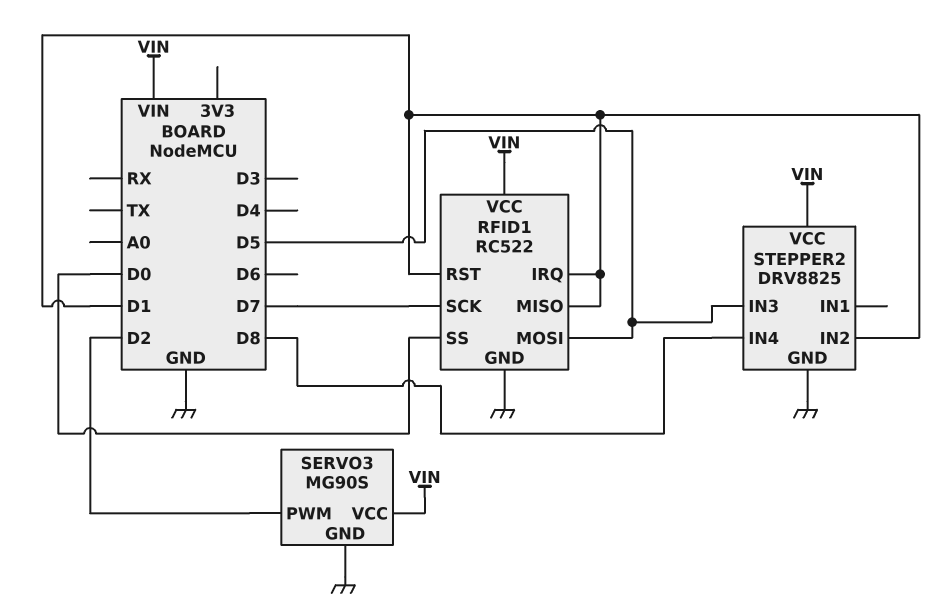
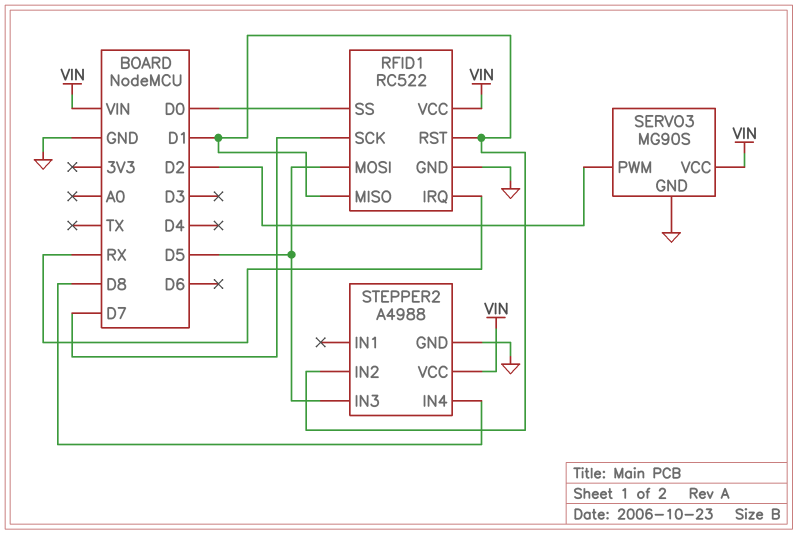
RFID1 pin IRQ: D1 -> RX
STEPPER2: DRV8825 -> A4988

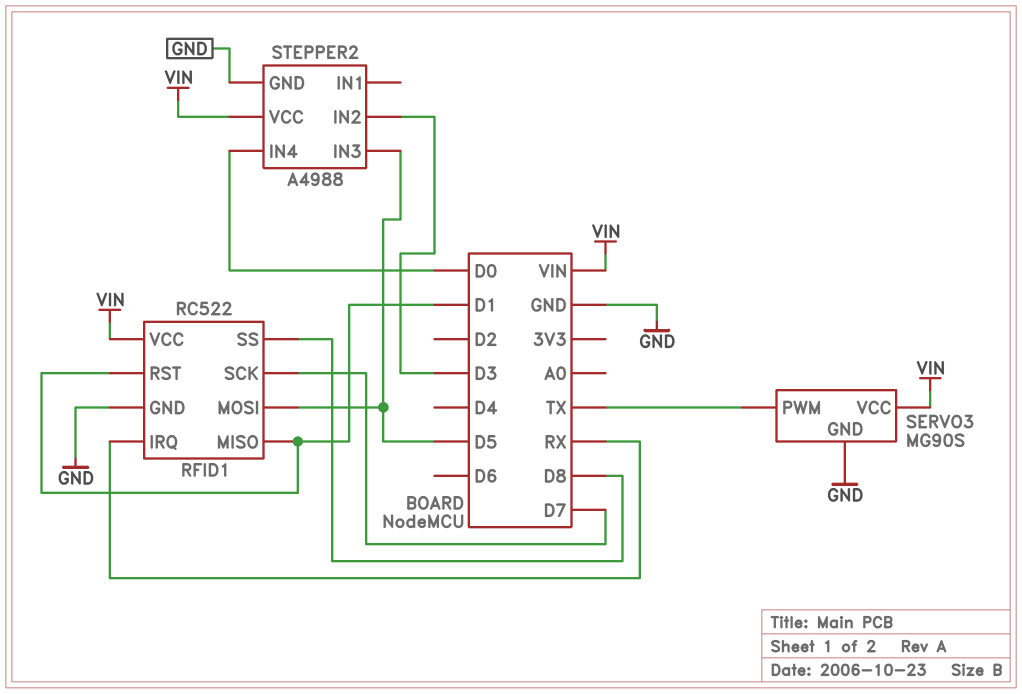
RFID1 pin SS: D0 -> D8
SERVO3 pin PWM: D2 -> TX
STEPPER2 pin IN2: D1 -> D3
STEPPER2 pin IN4: D8 -> D0

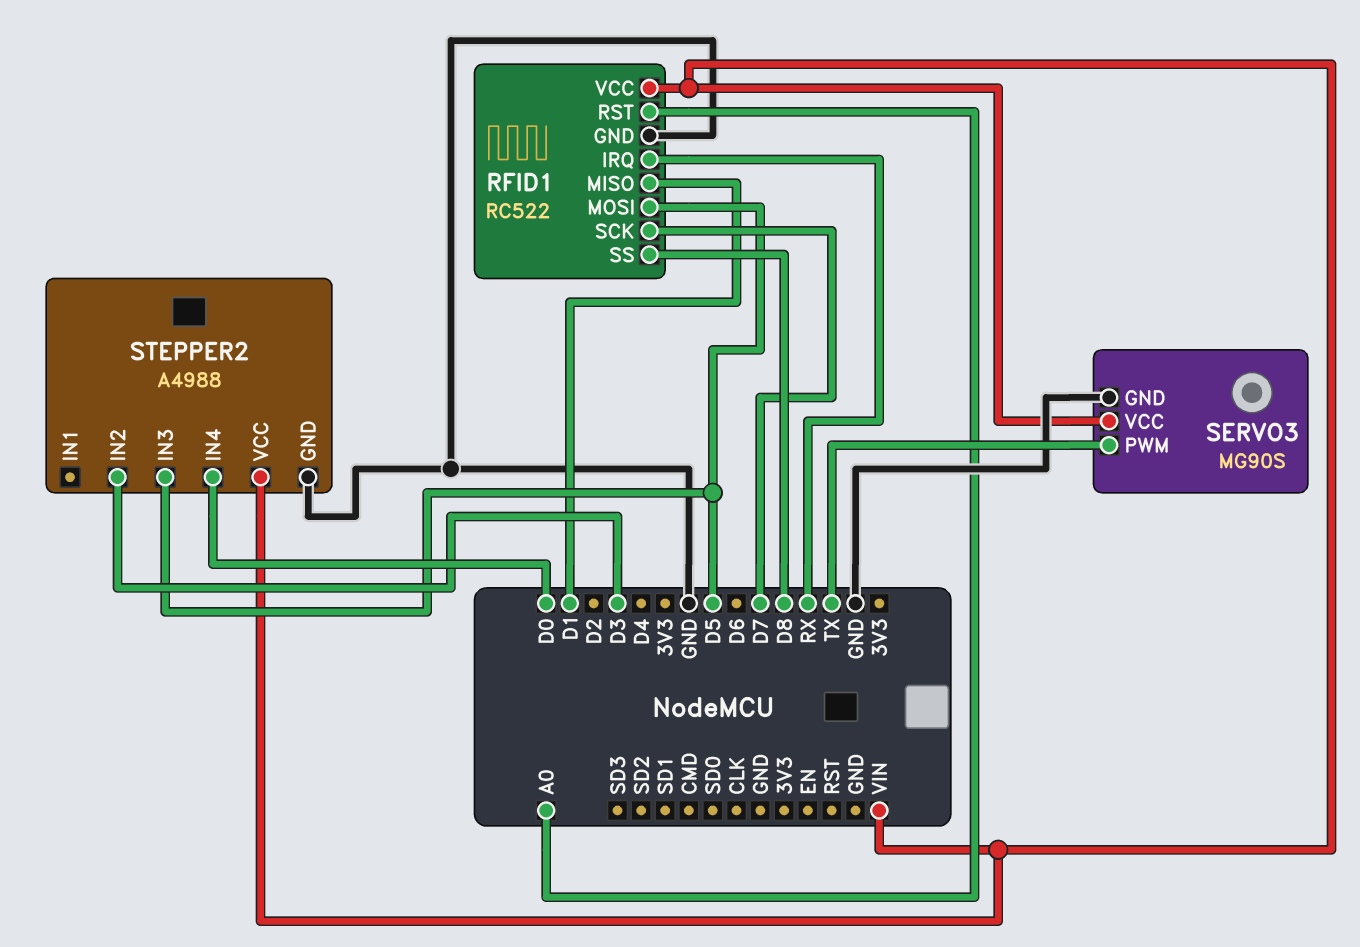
RFID1 pin RST: D1 -> A0

